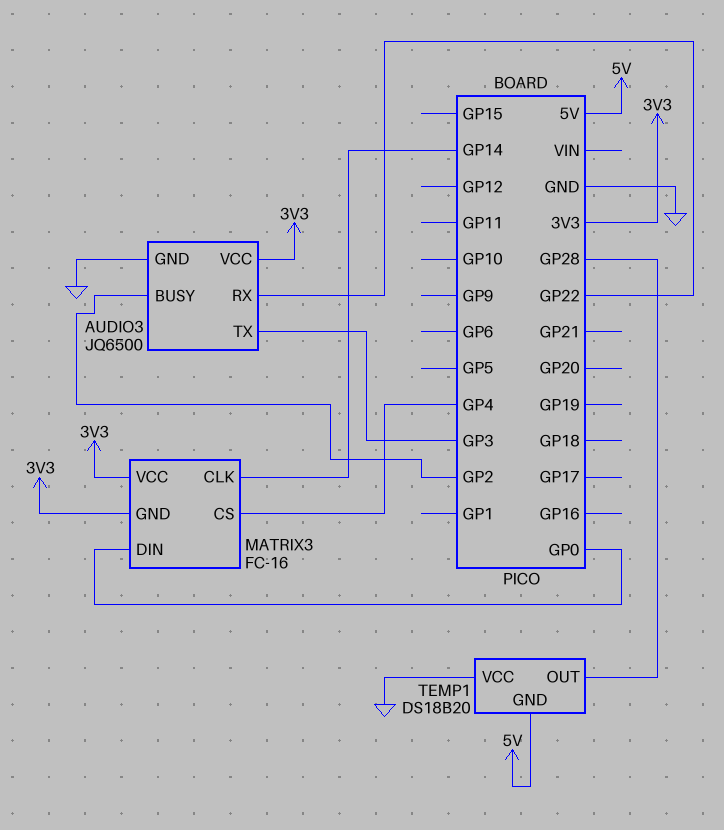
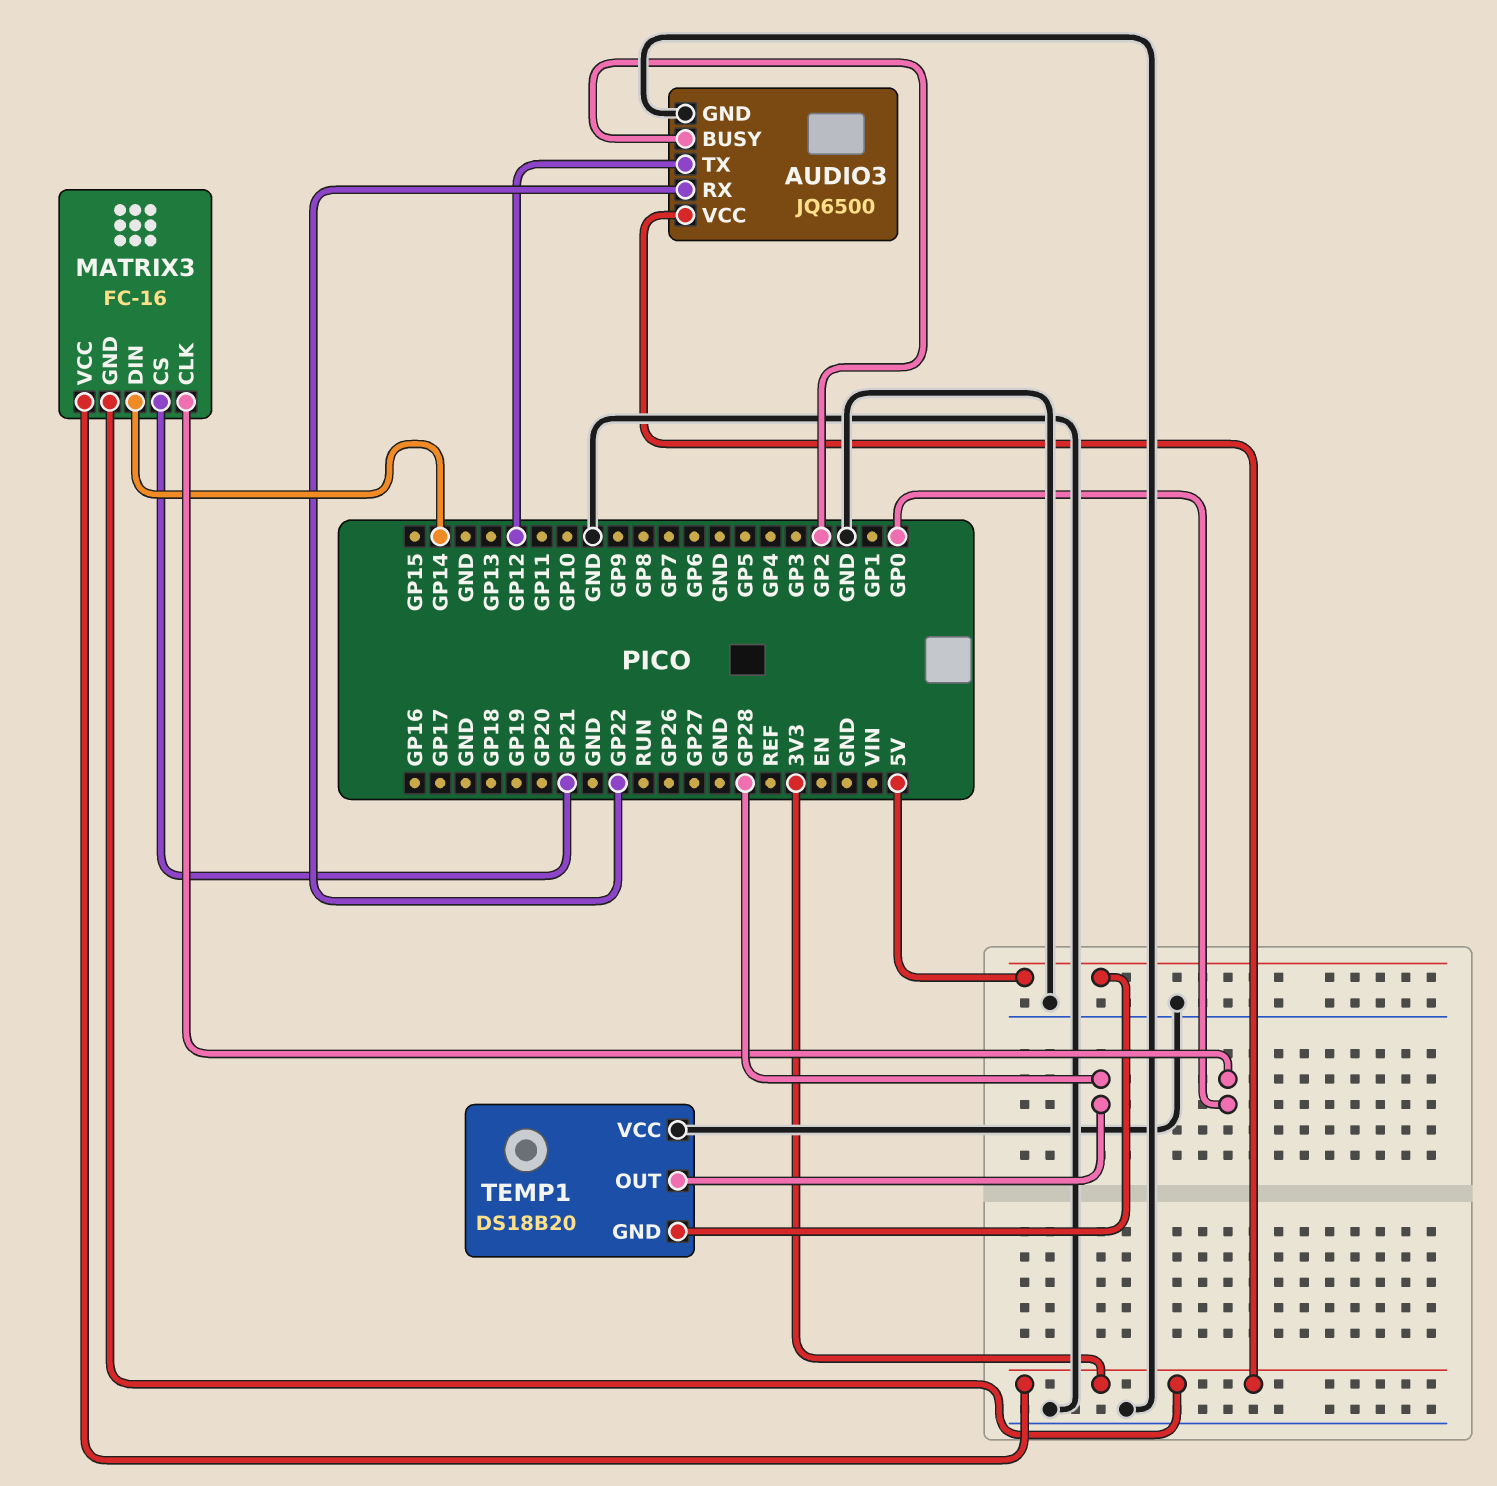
AUDIO3 pin TX: GP3 -> GP12
MATRIX3 pin CLK: GP14 -> GP0
MATRIX3 pin CS: GP4 -> GP21
MATRIX3 pin DIN: GP0 -> GP14

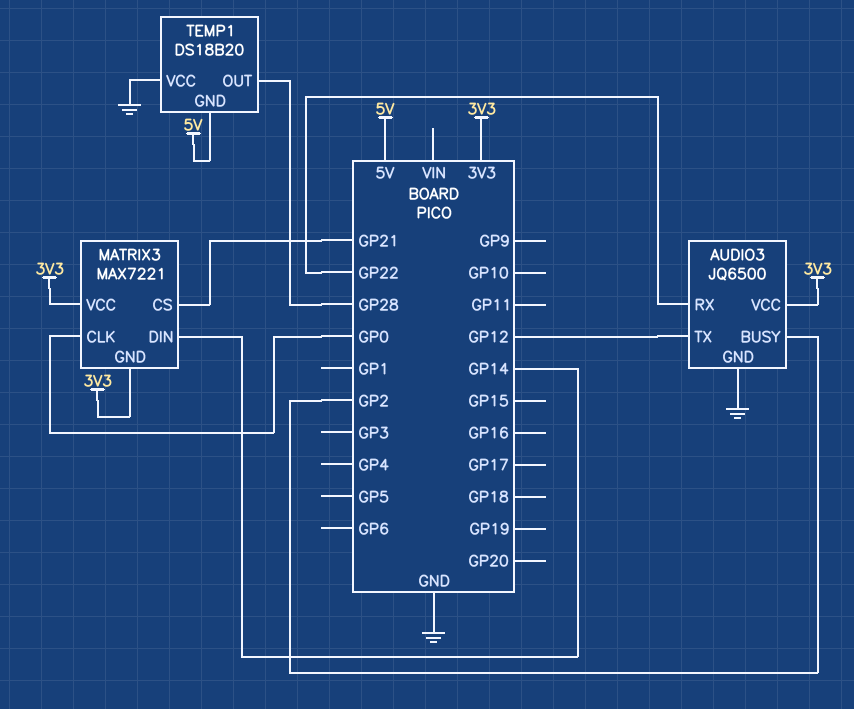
MATRIX3: FC-16 -> MAX7221

